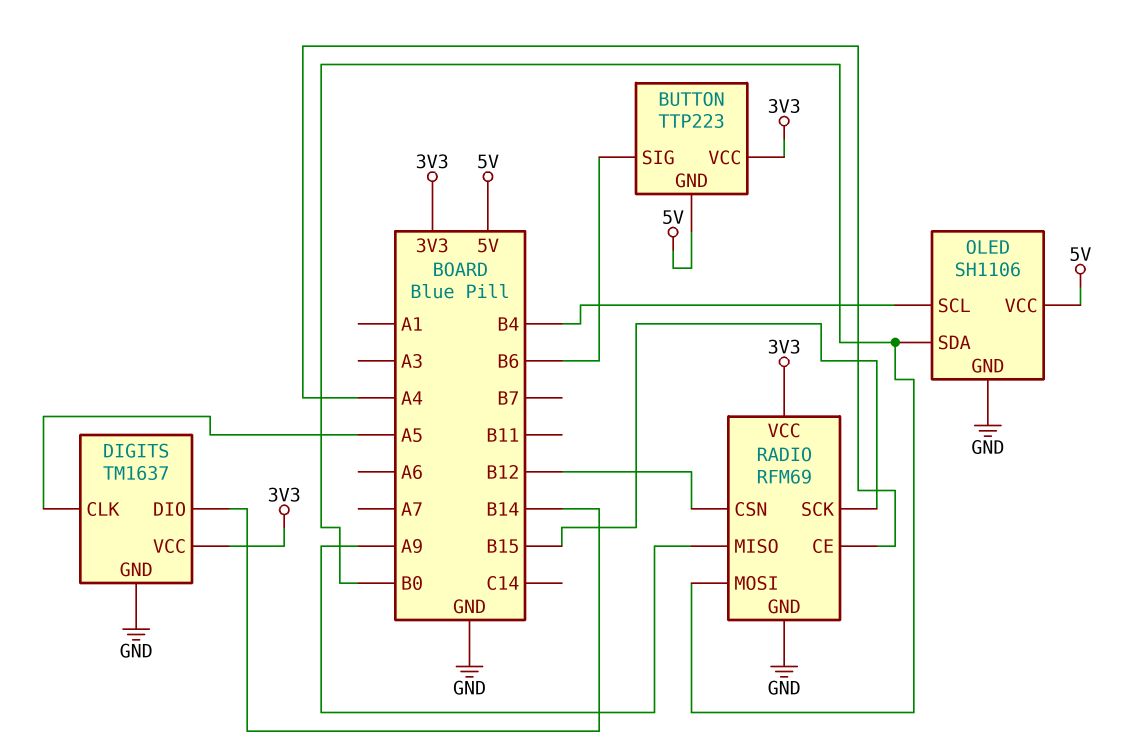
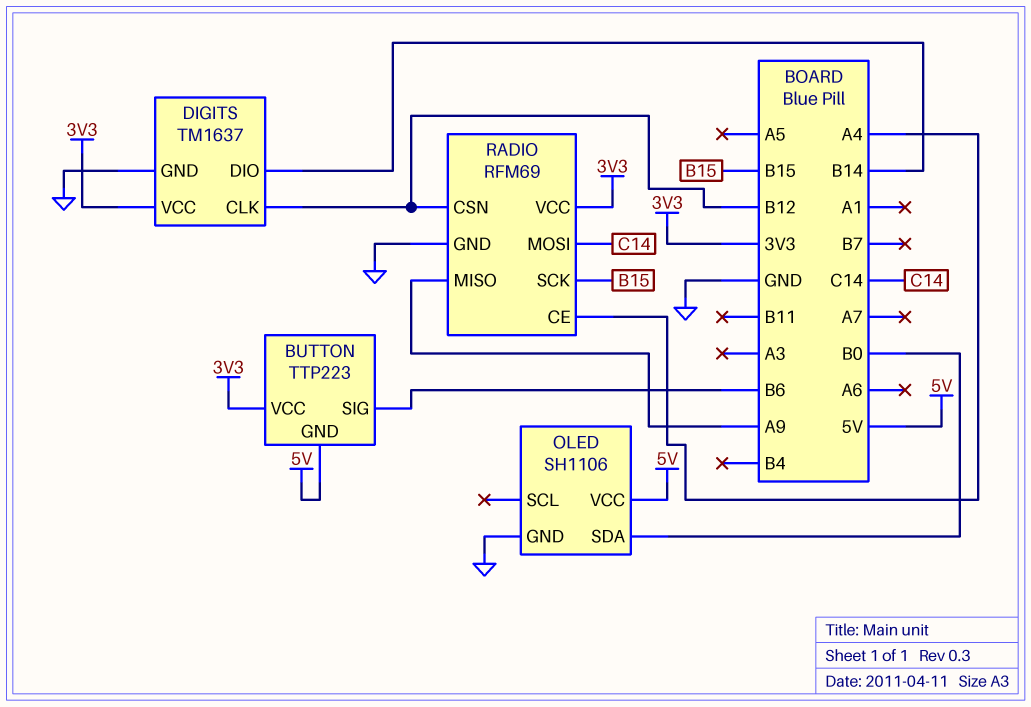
DIGITS pin CLK: A5 -> B12
OLED pin SCL: B4 -> none
RADIO pin MOSI: B0 -> C14

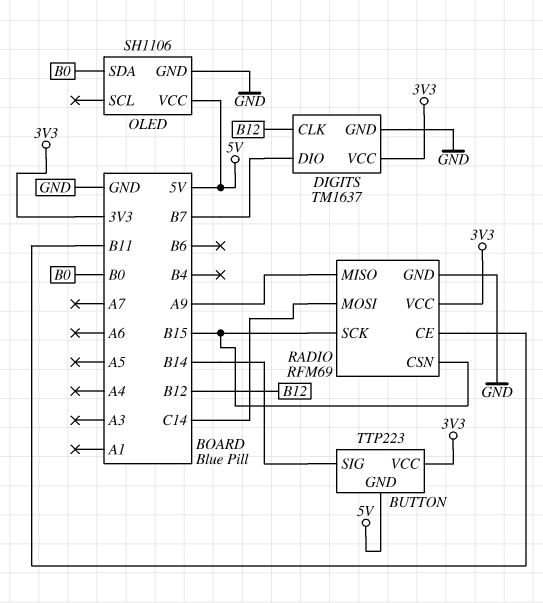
BUTTON pin SIG: B6 -> B14
DIGITS pin DIO: B14 -> B7
RADIO pin CE: A4 -> B11
RADIO pin CSN: B12 -> B15

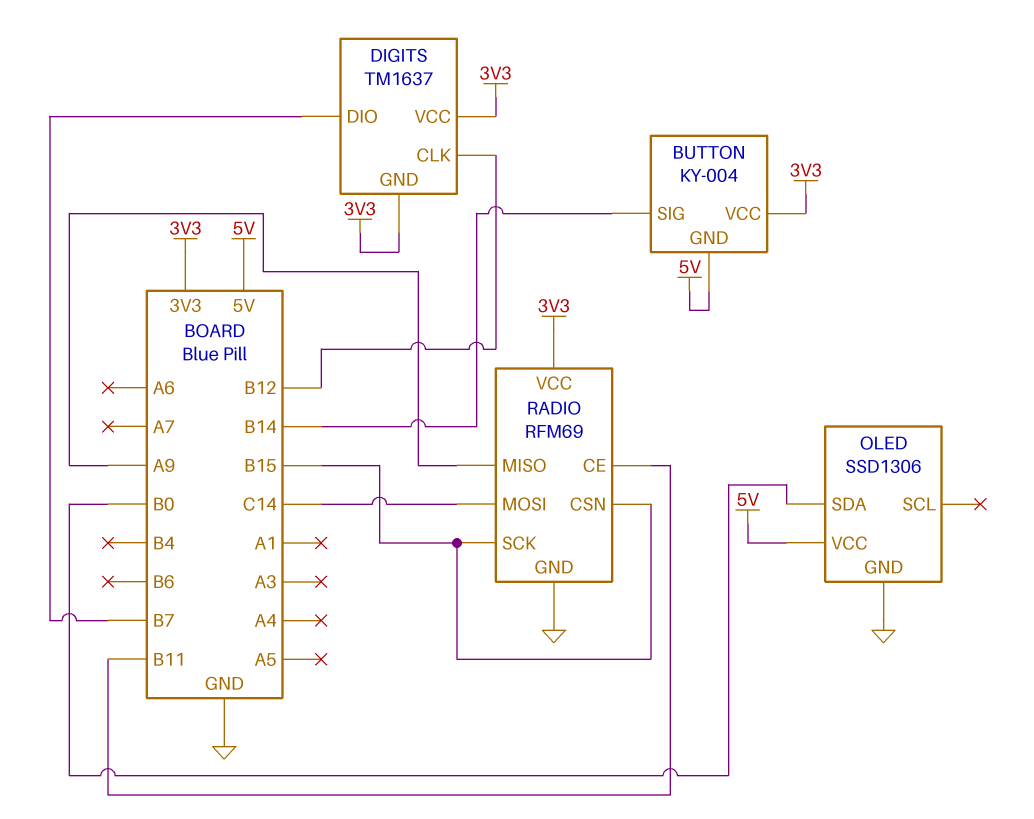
BUTTON: TTP223 -> KY-004
DIGITS pin GND: GND -> 3V3
OLED: SH1106 -> SSD1306

